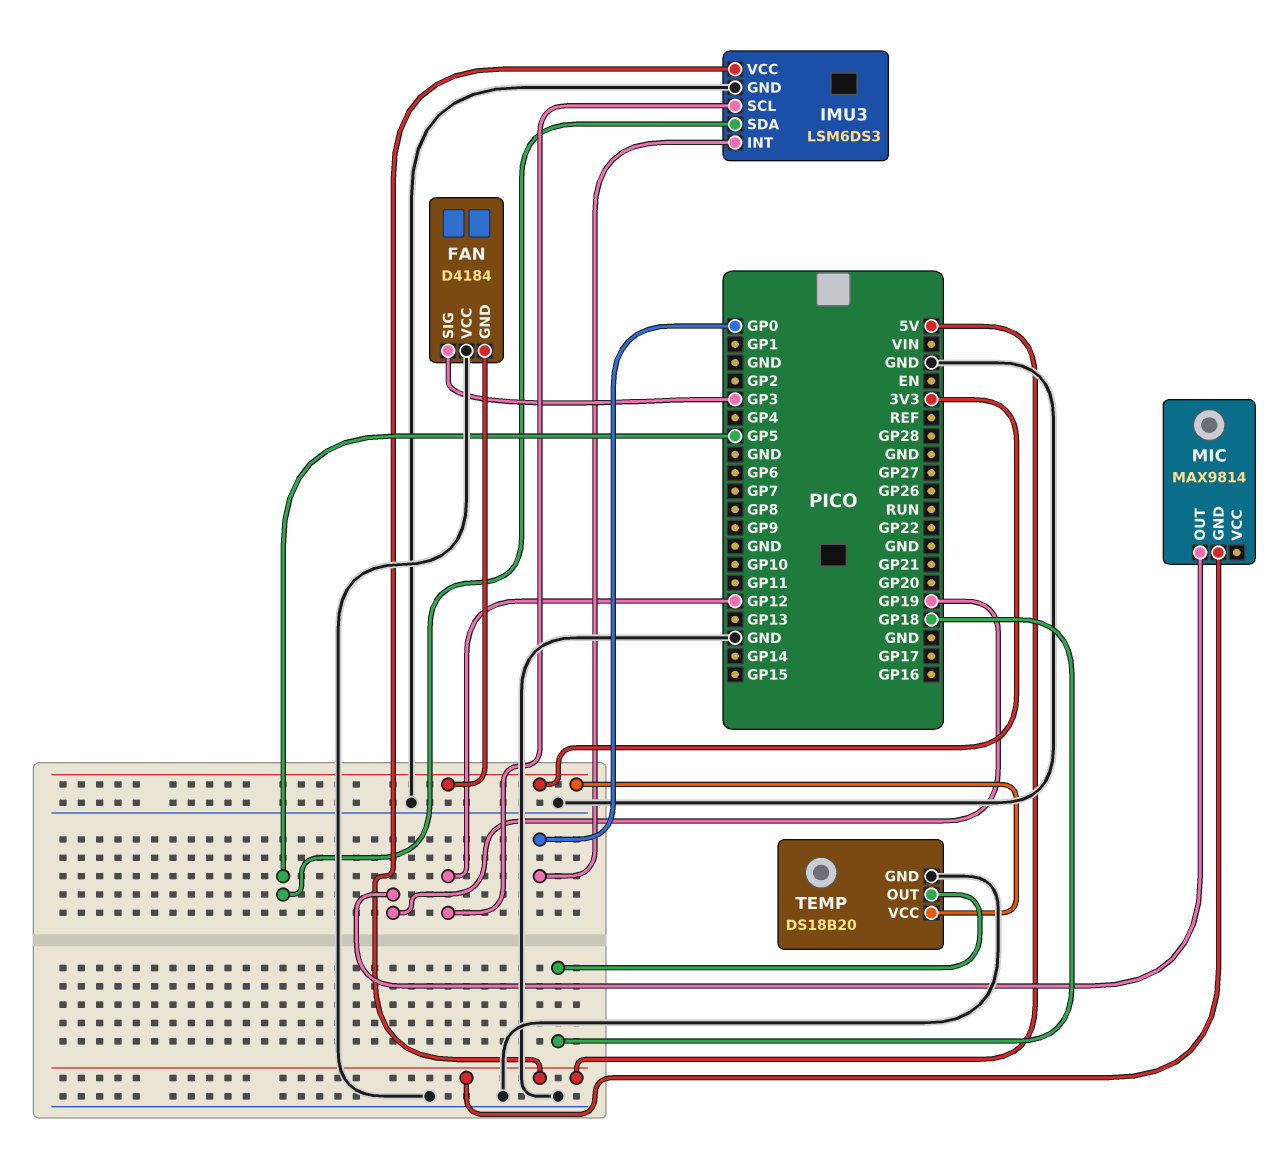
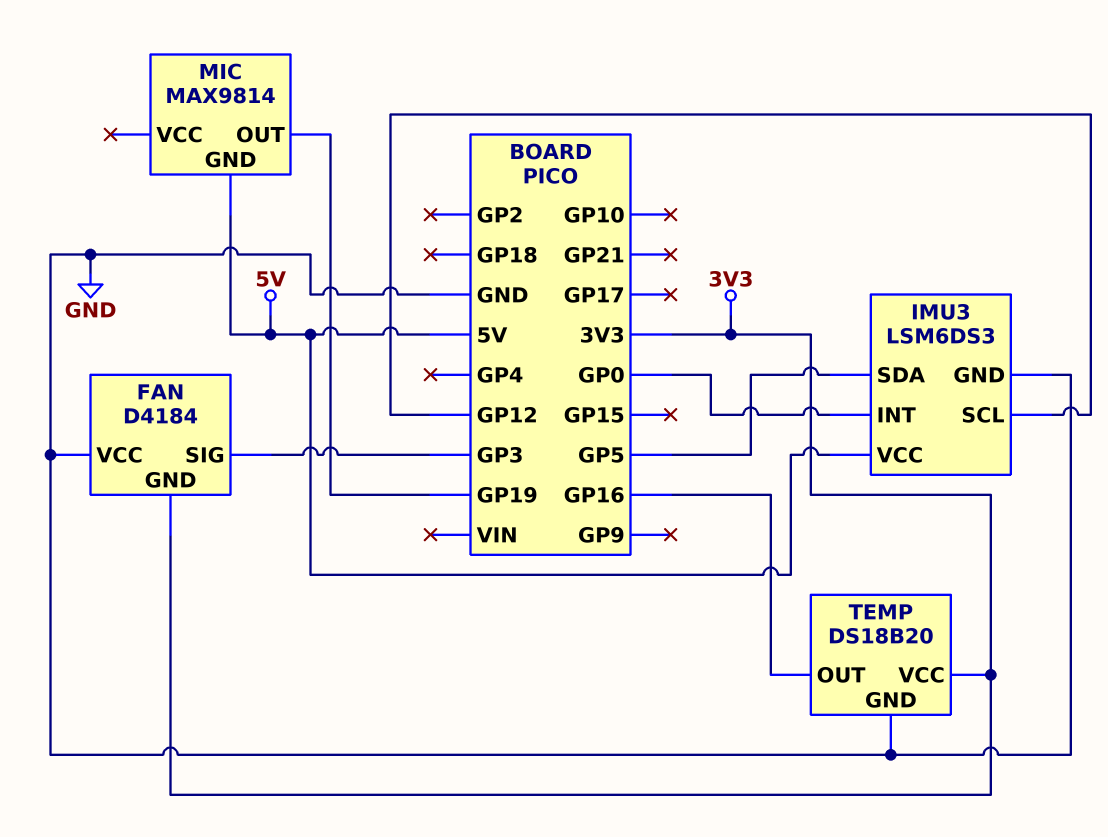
TEMP pin OUT: GP18 -> GP16

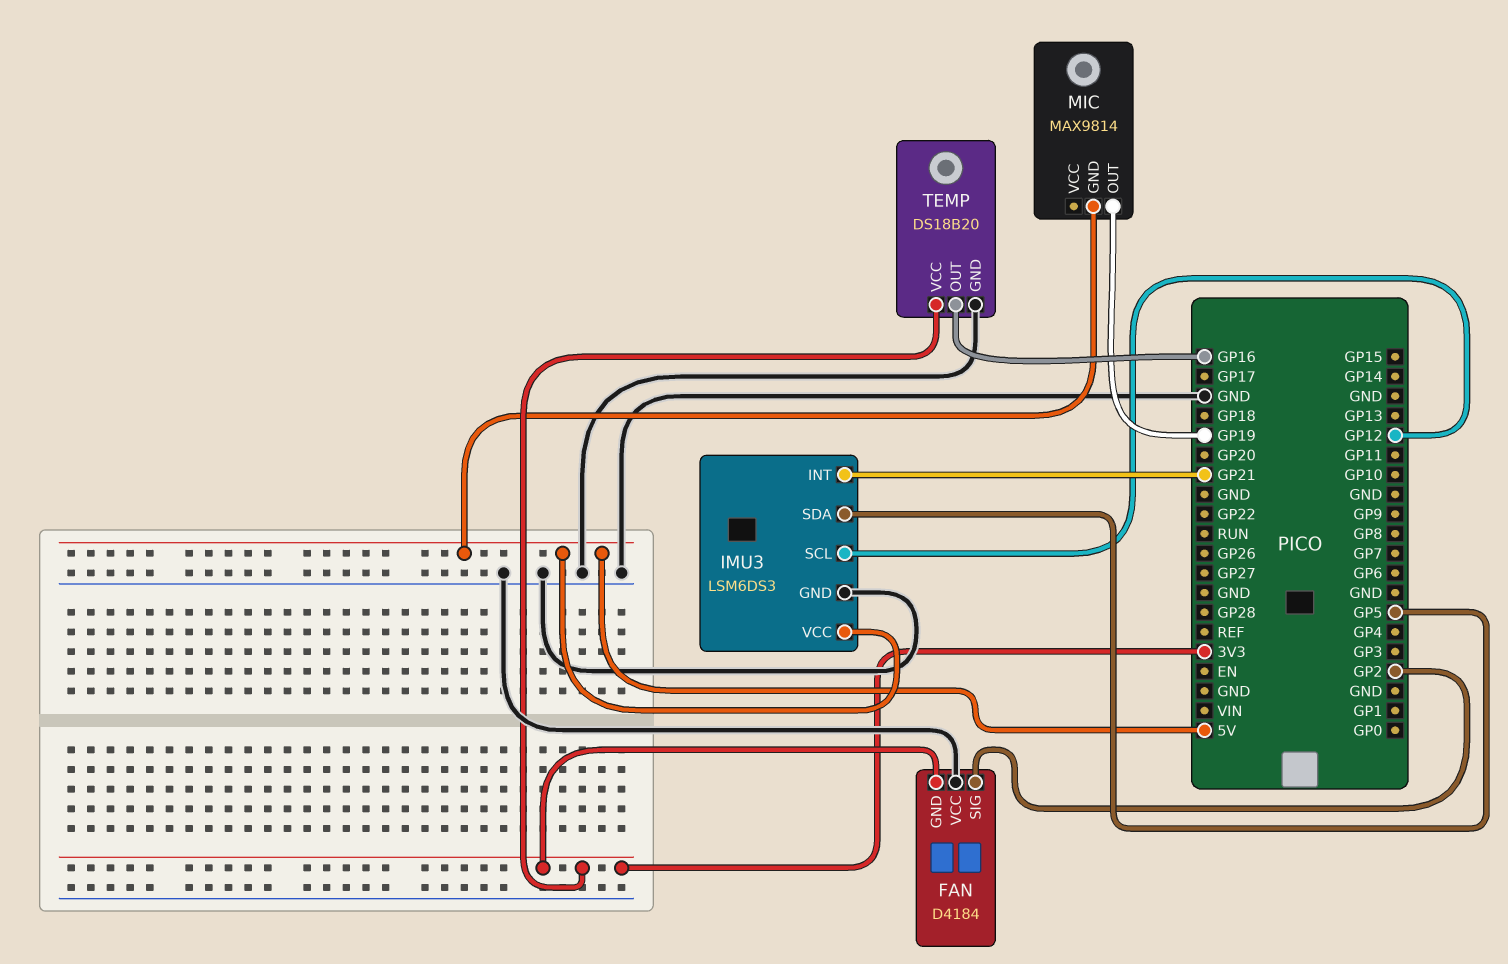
FAN pin SIG: GP3 -> GP2
IMU3 pin INT: GP0 -> GP21

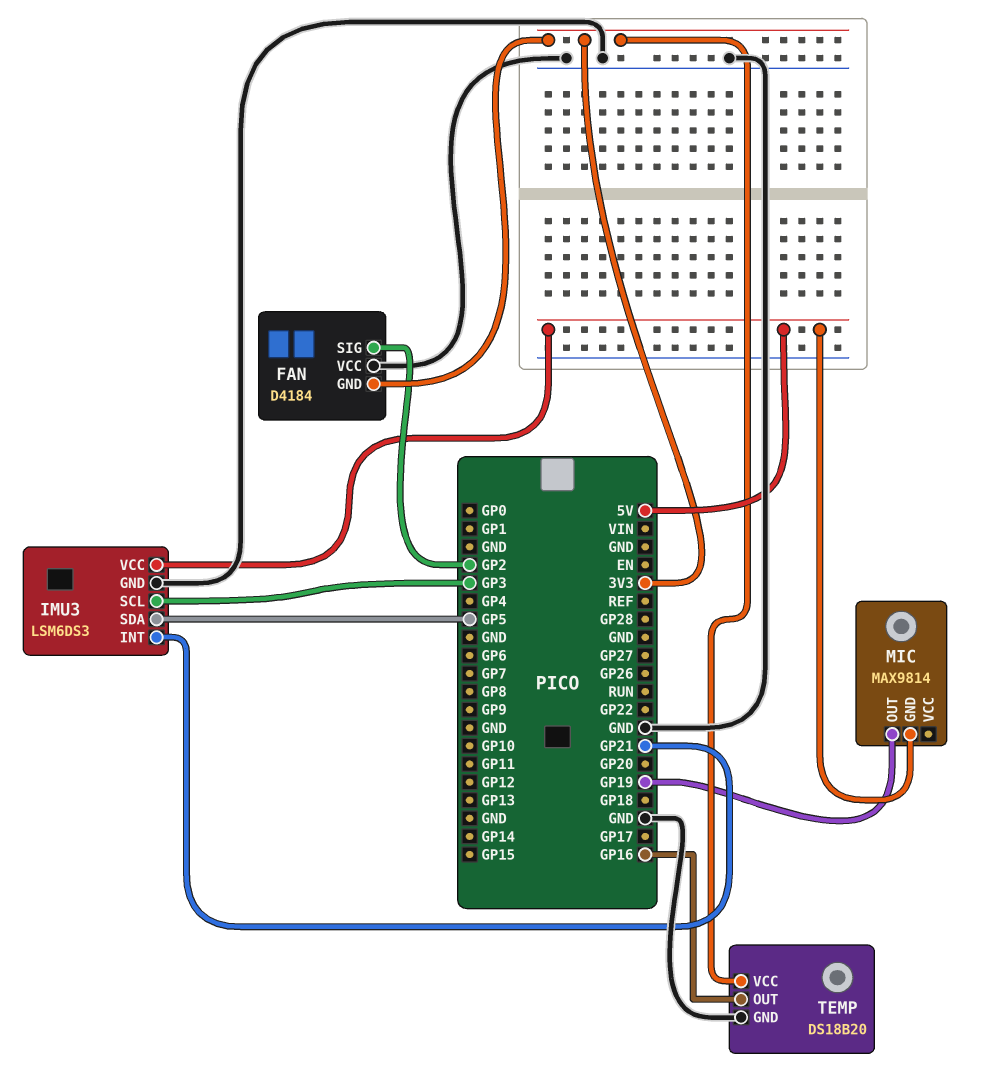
IMU3 pin SCL: GP12 -> GP3

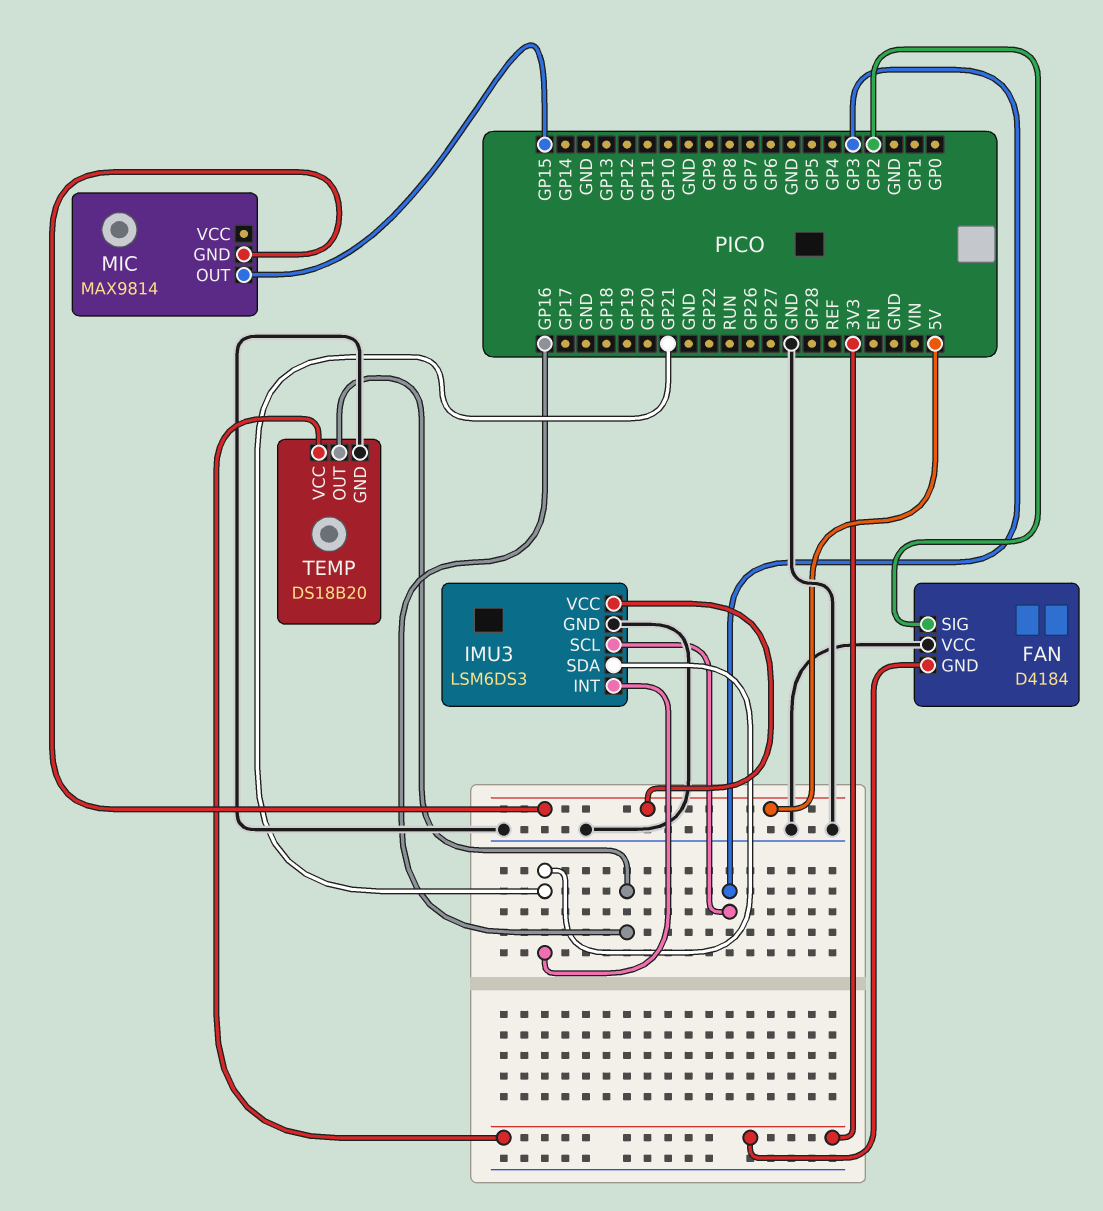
IMU3 pin SDA: GP5 -> GP21
MIC pin OUT: GP19 -> GP15

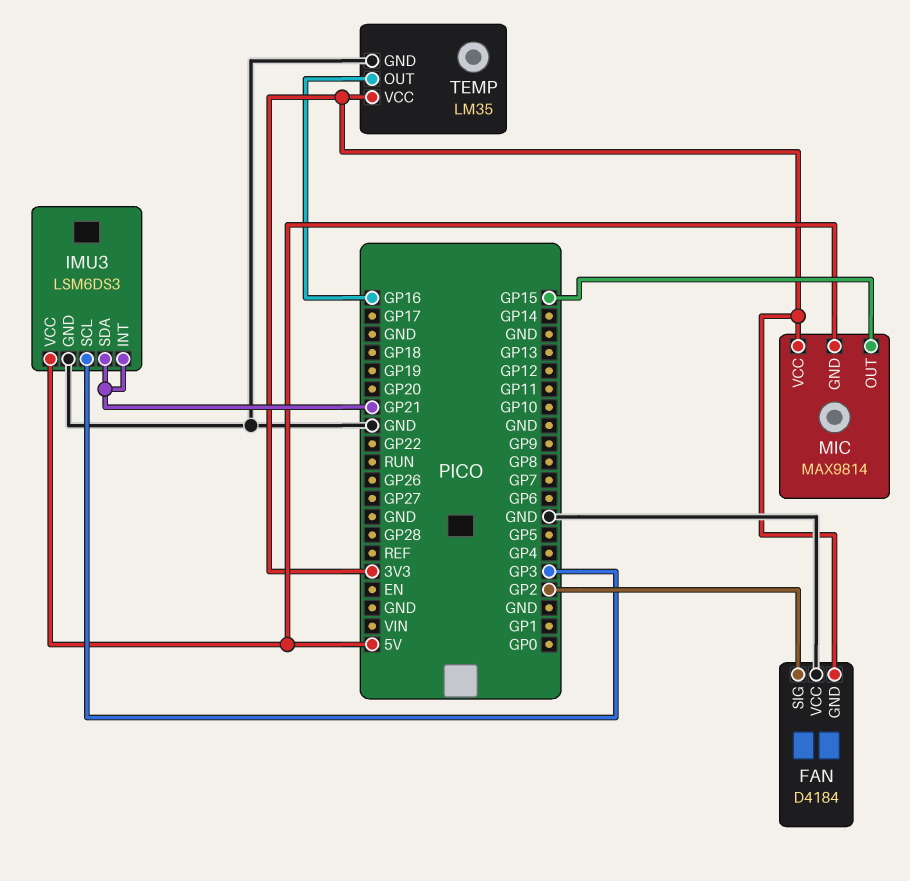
MIC pin VCC: none -> 3V3
TEMP: DS18B20 -> LM35

